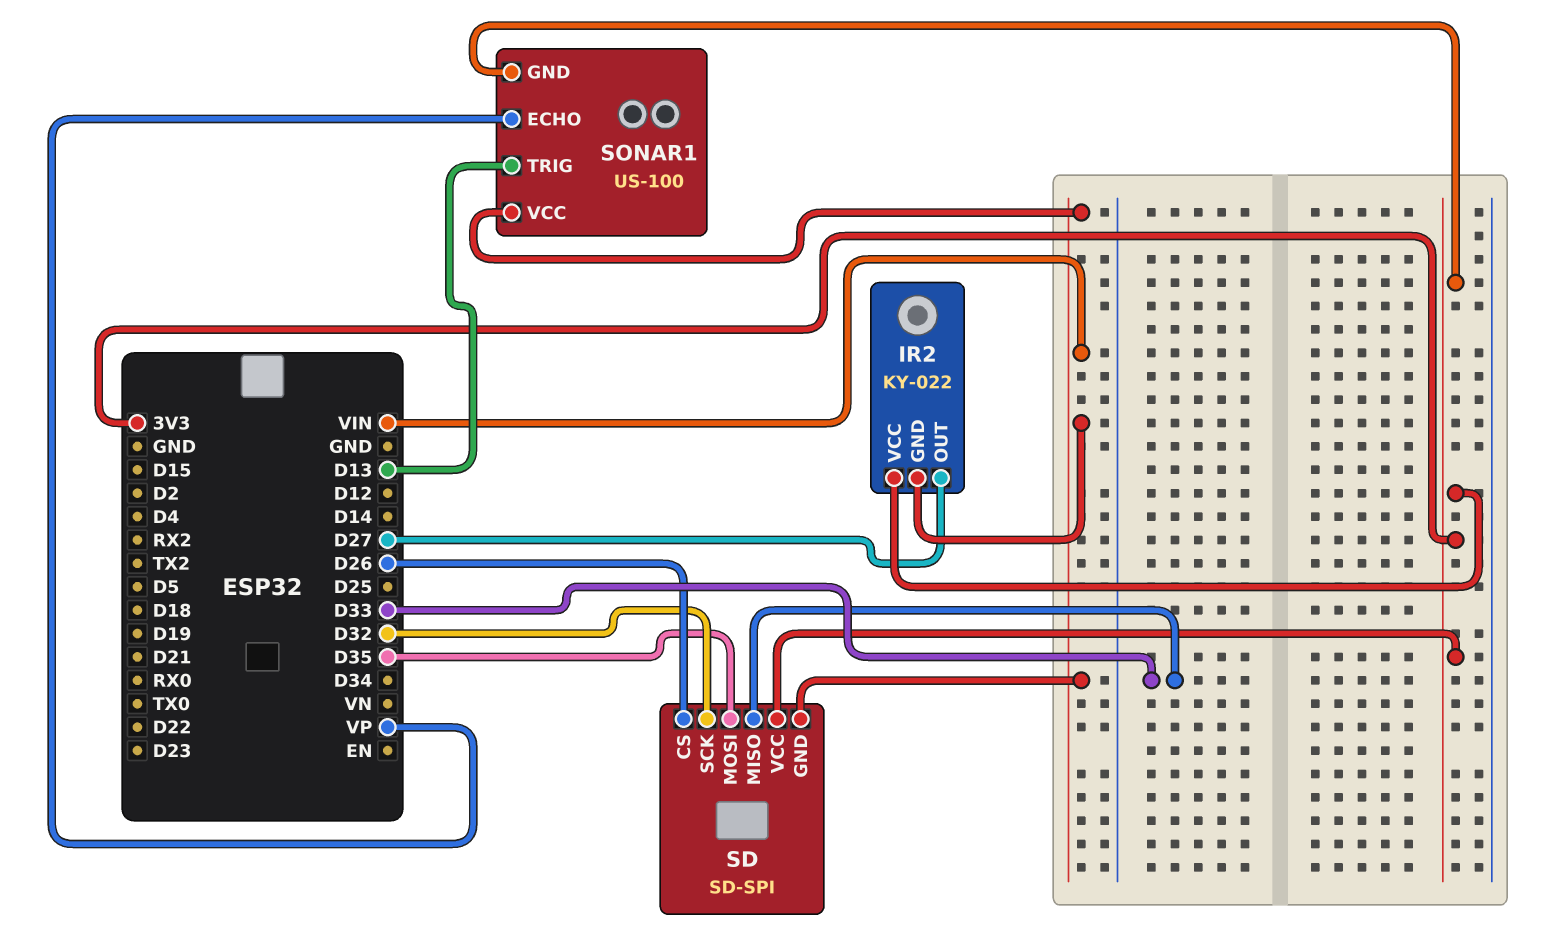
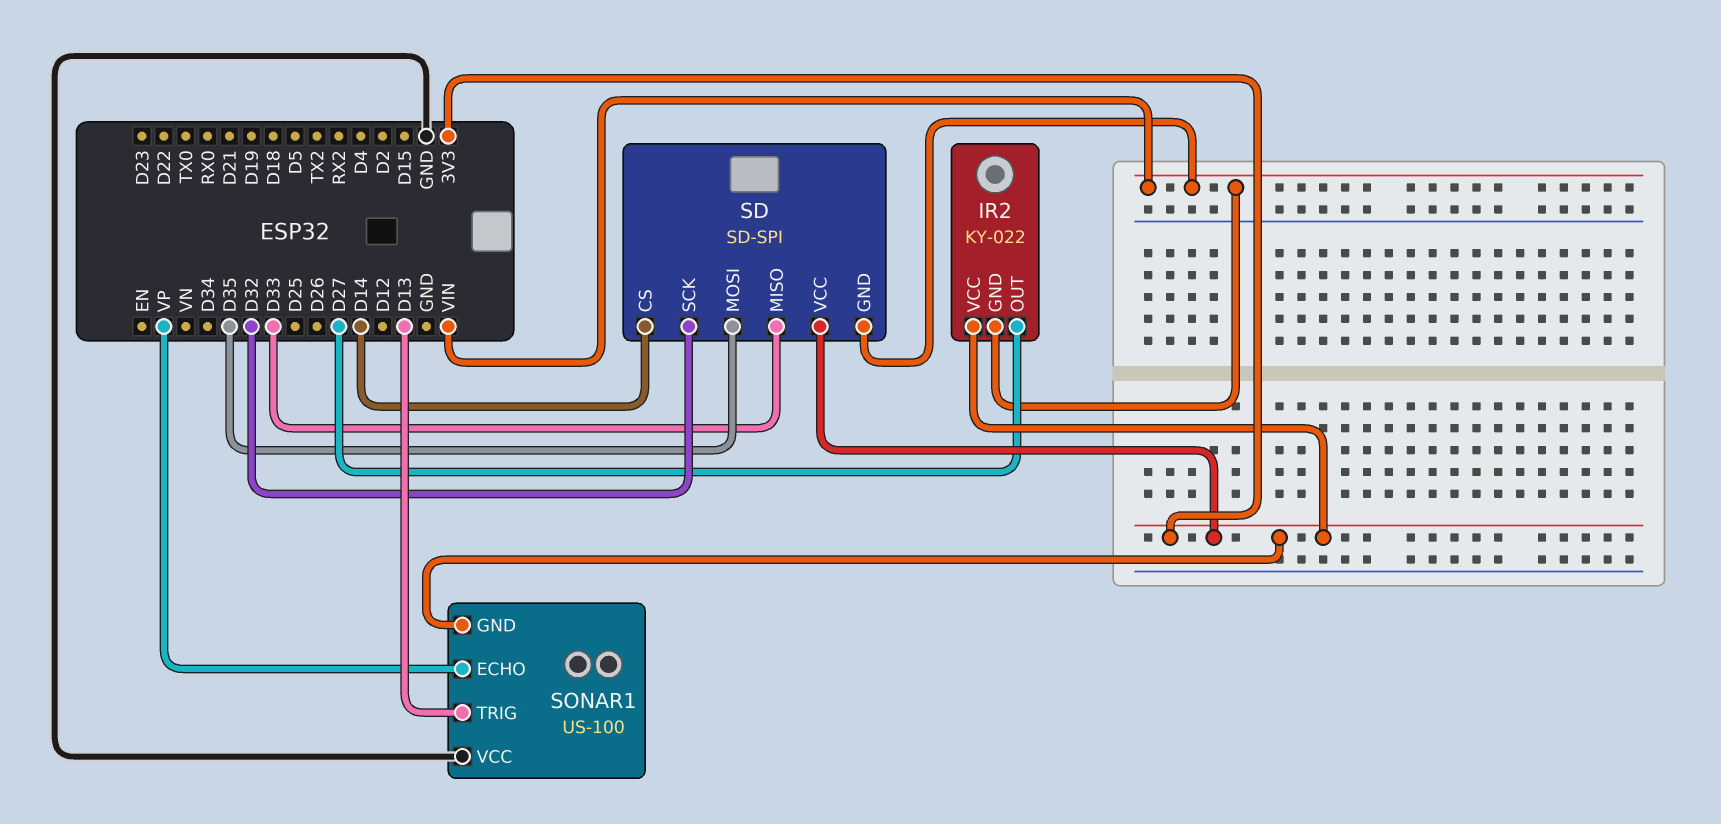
SD pin CS: D26 -> D14
SONAR1 pin VCC: VIN -> GND

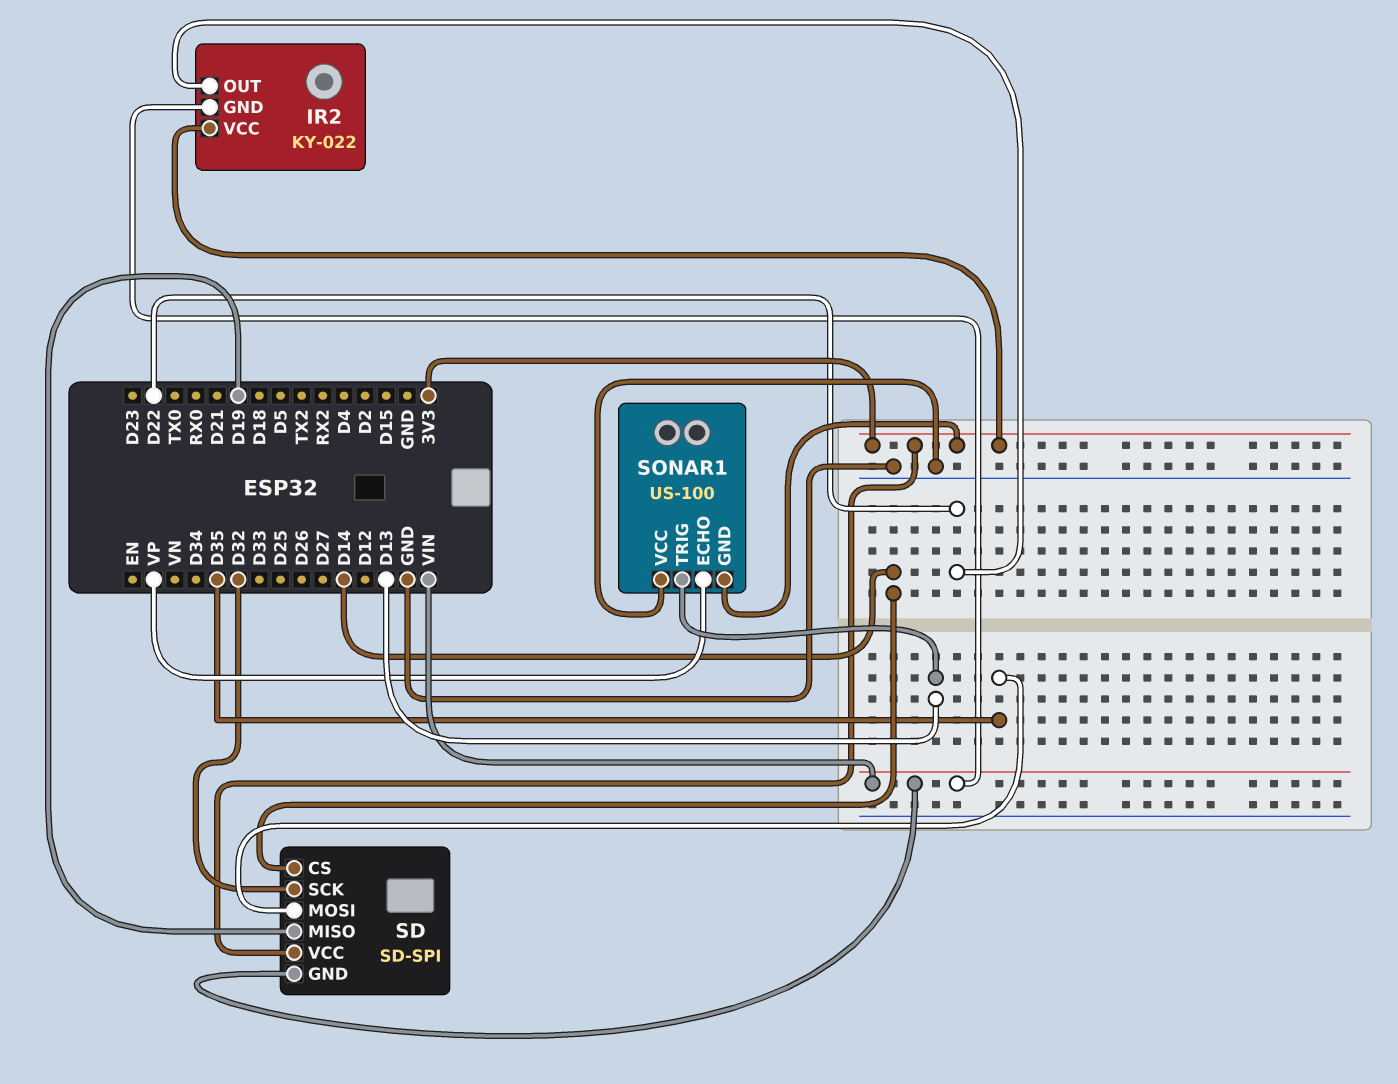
IR2 pin OUT: D27 -> D22
SD pin MISO: D33 -> D19

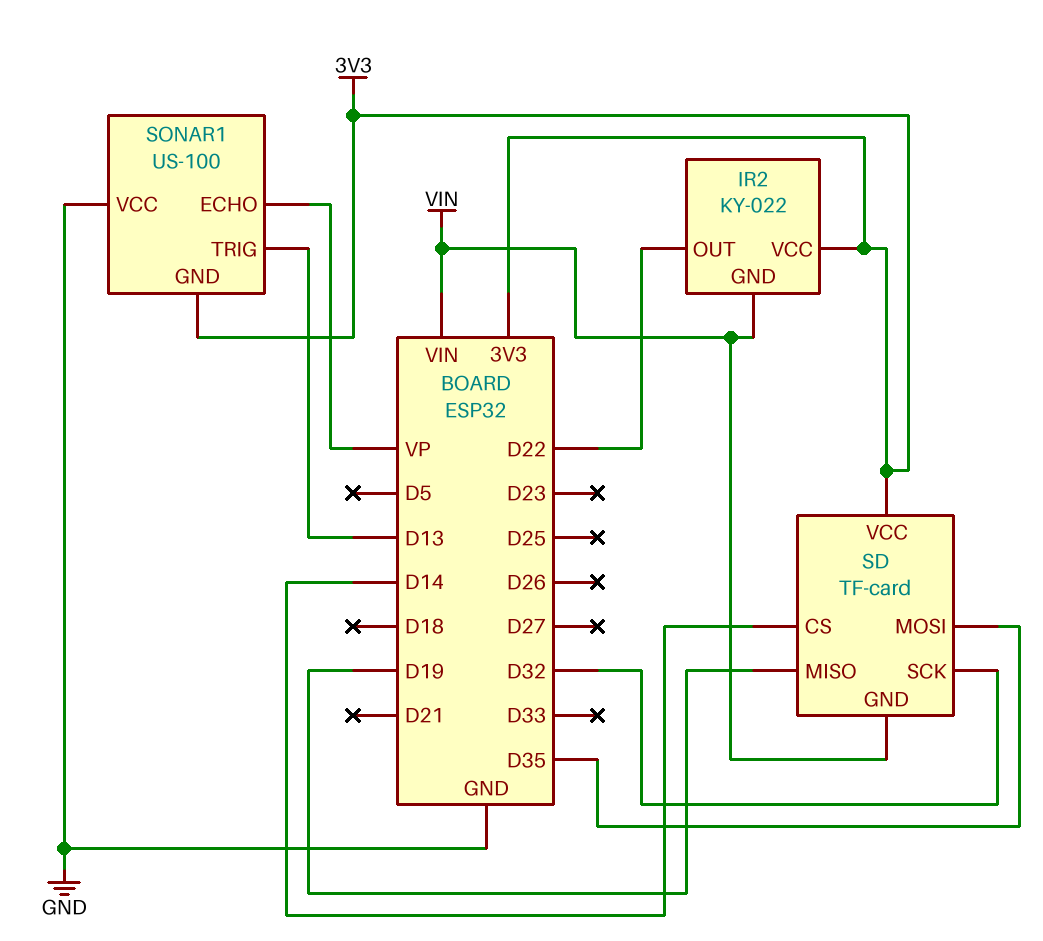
SD: SD-SPI -> TF-card

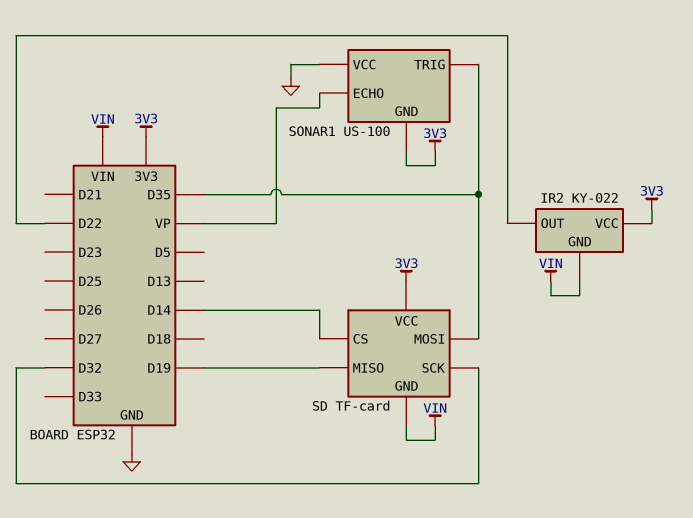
SONAR1 pin TRIG: D13 -> D35

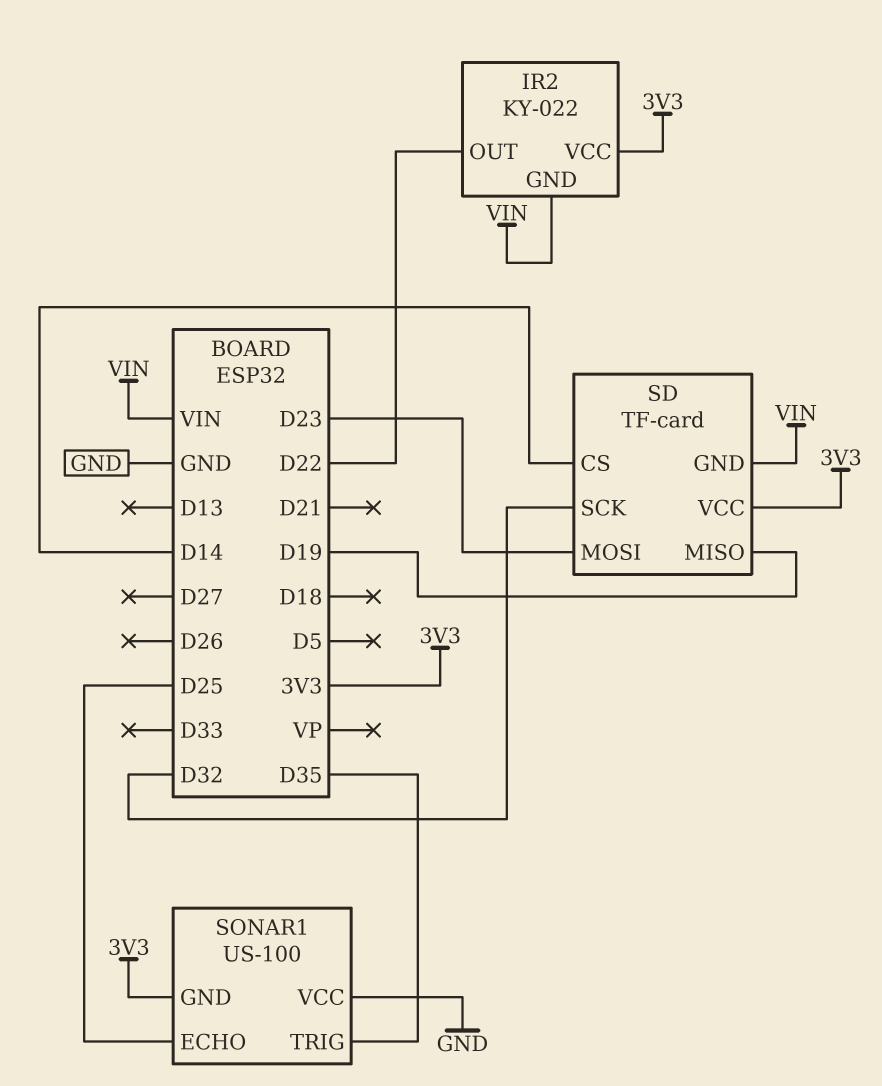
SD pin MOSI: D35 -> D23
SONAR1 pin ECHO: VP -> D25

